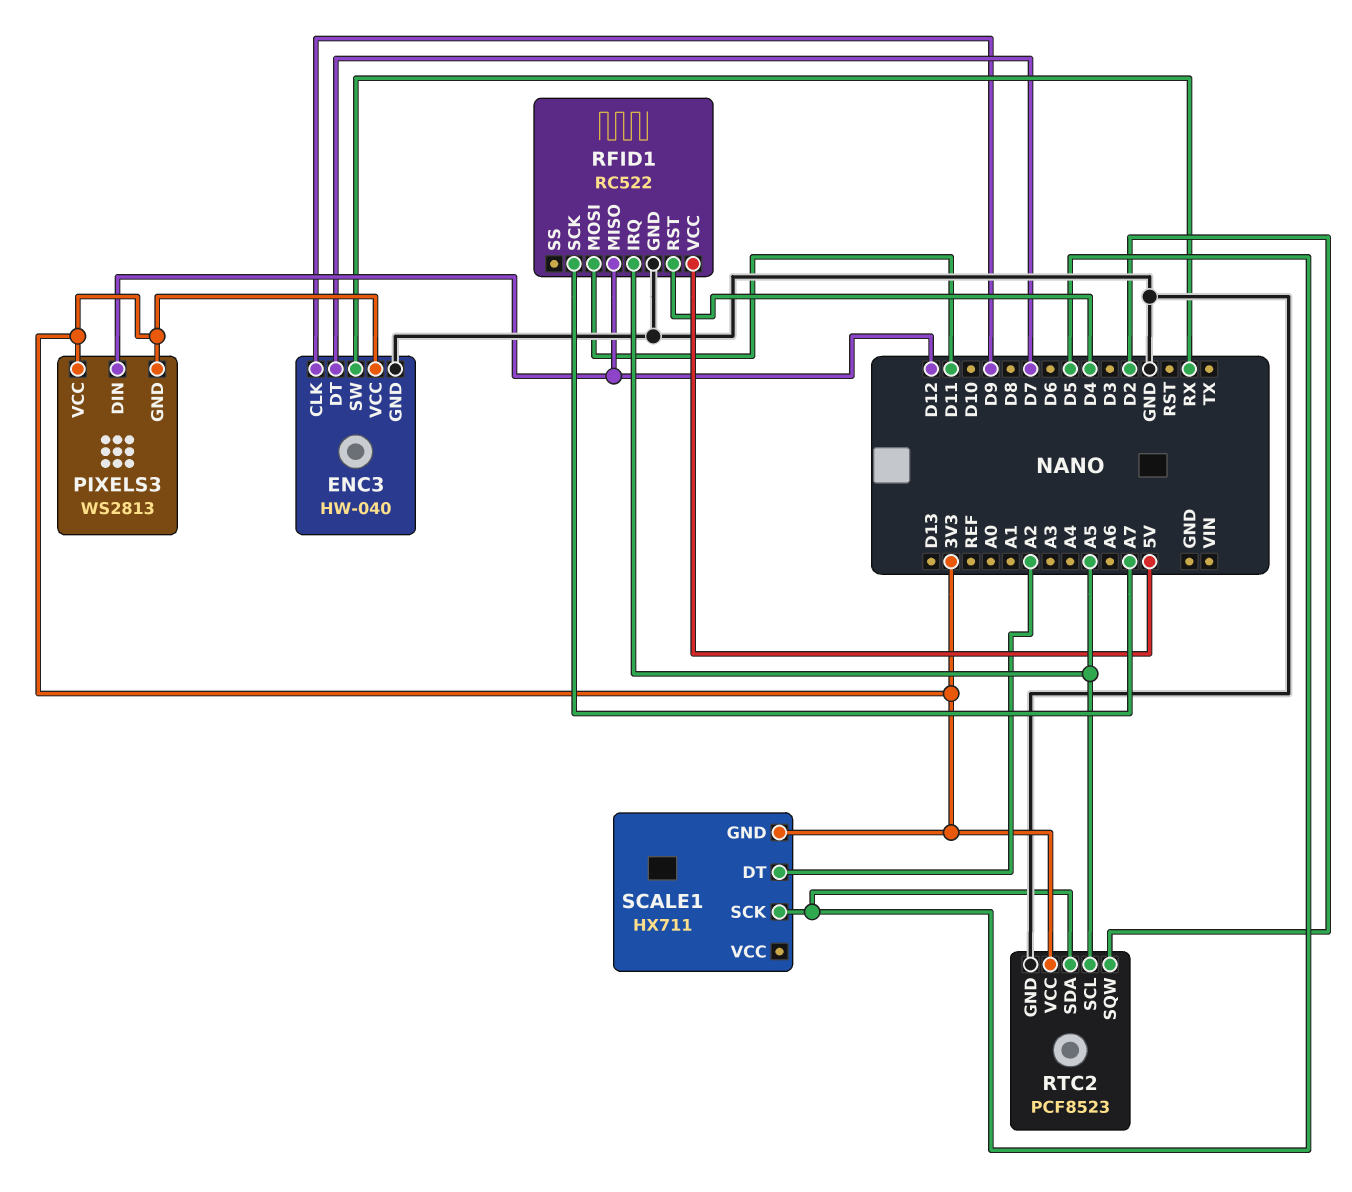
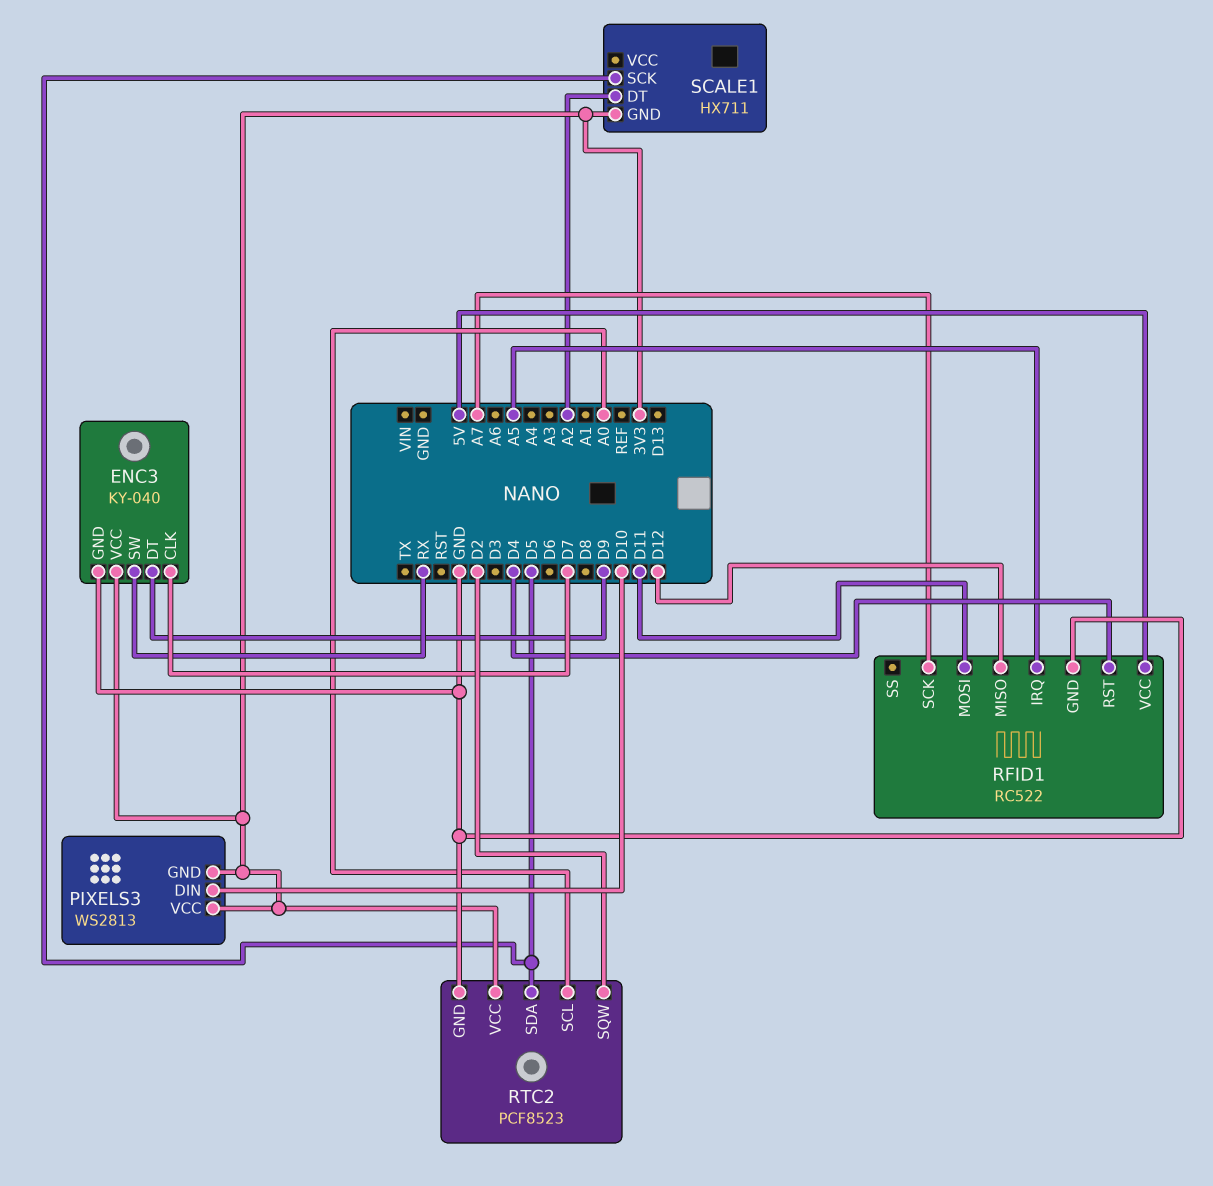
ENC3: HW-040 -> KY-040
ENC3 pin CLK: D9 -> D7
ENC3 pin DT: D7 -> D9
PIXELS3 pin DIN: D12 -> D10
RTC2 pin SCL: A5 -> A0

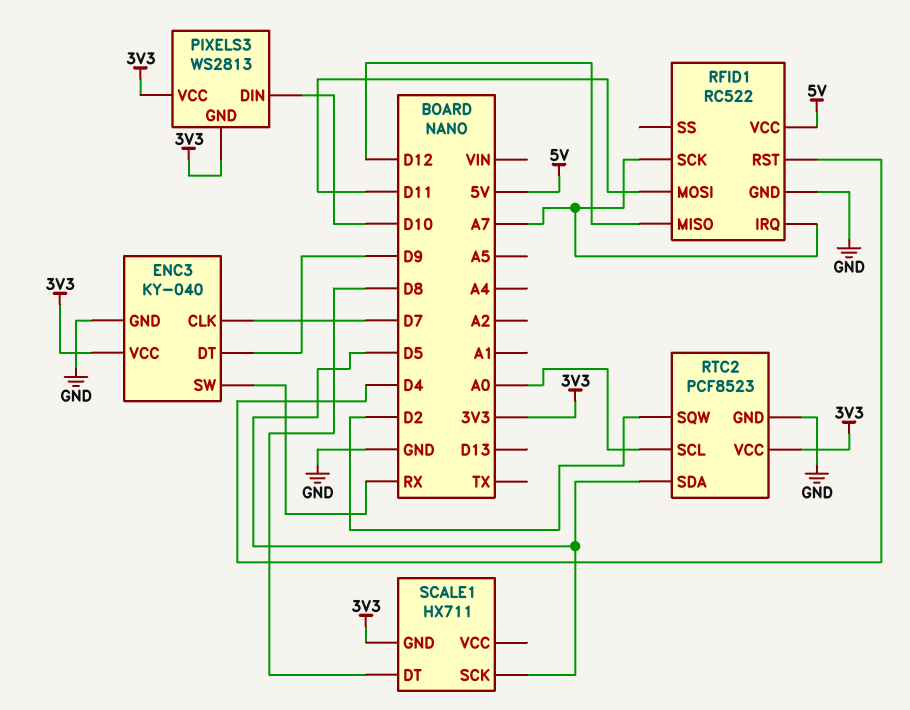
RFID1 pin IRQ: A5 -> A7
SCALE1 pin DT: A2 -> D8

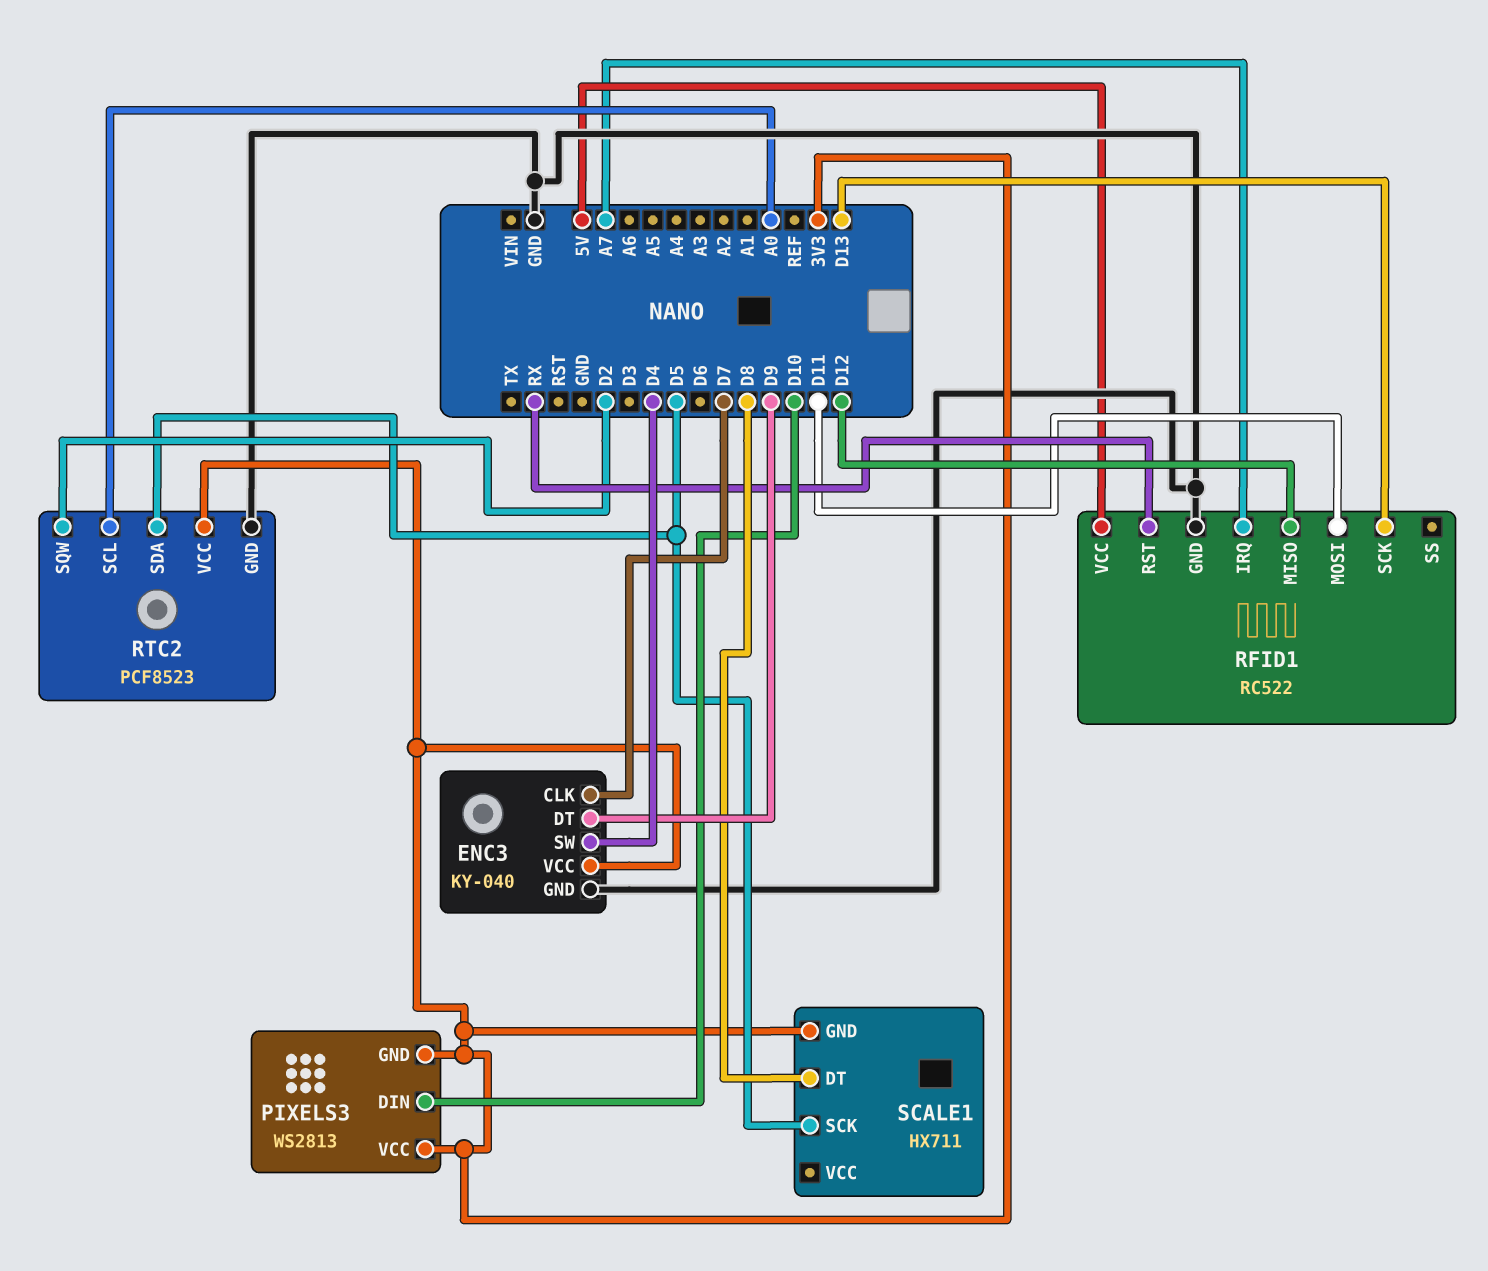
ENC3 pin SW: RX -> D4
RFID1 pin RST: D4 -> RX
RFID1 pin SCK: A7 -> D13

